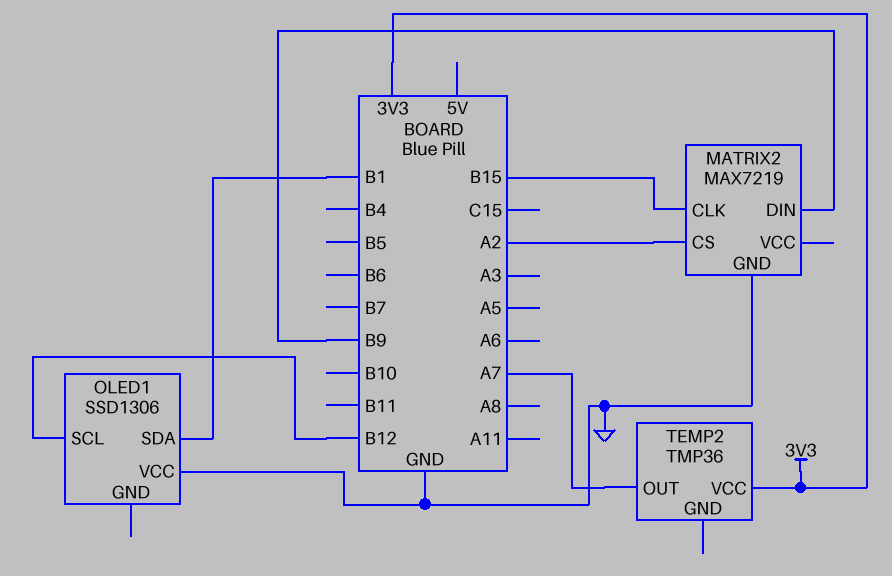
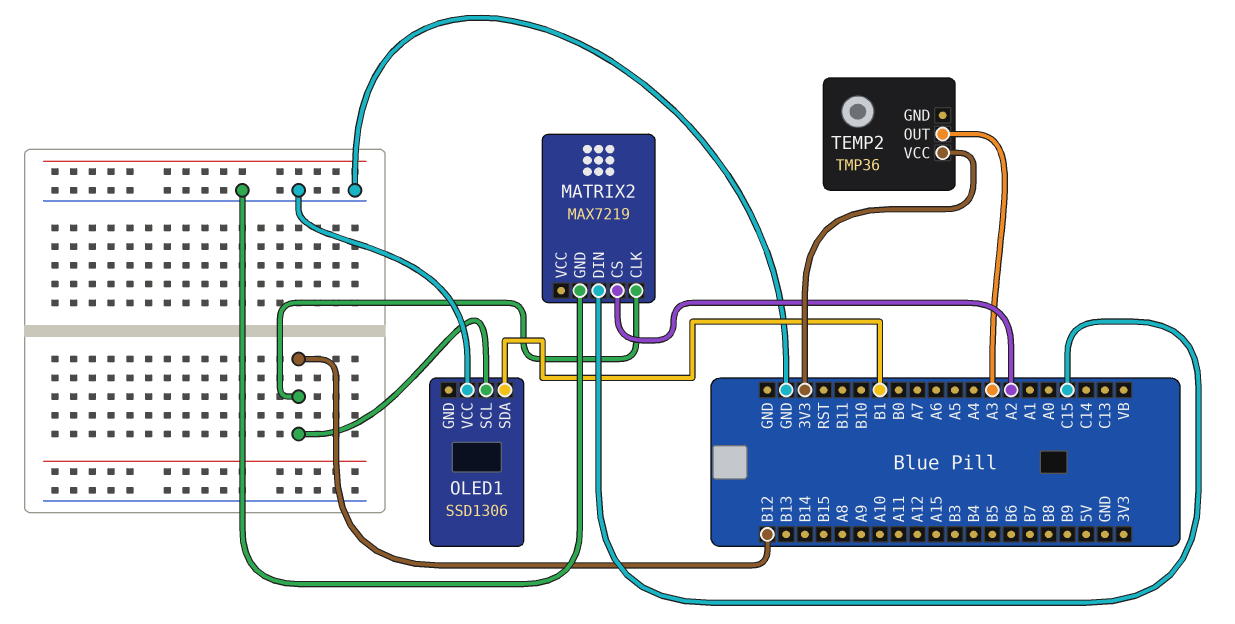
MATRIX2 pin CLK: B15 -> B12
MATRIX2 pin DIN: B9 -> C15
TEMP2 pin OUT: A7 -> A3

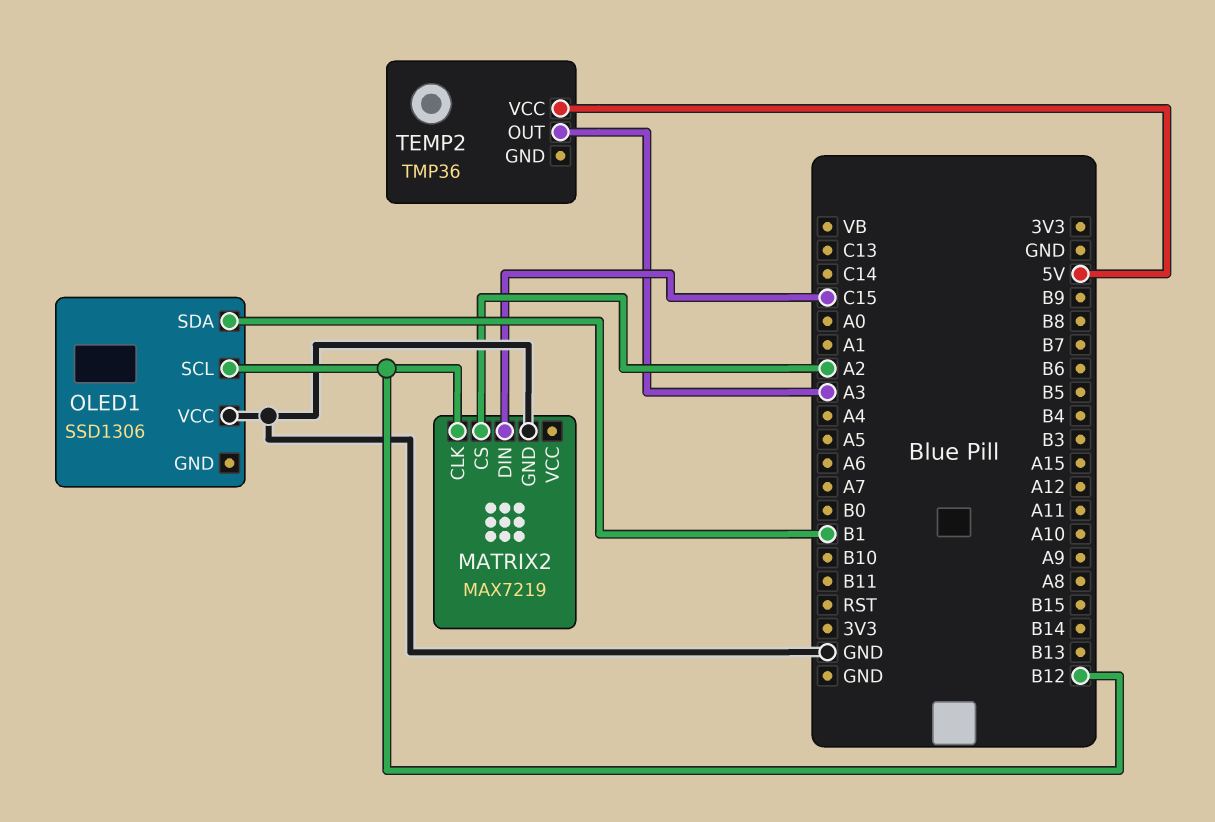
TEMP2 pin VCC: 3V3 -> 5V

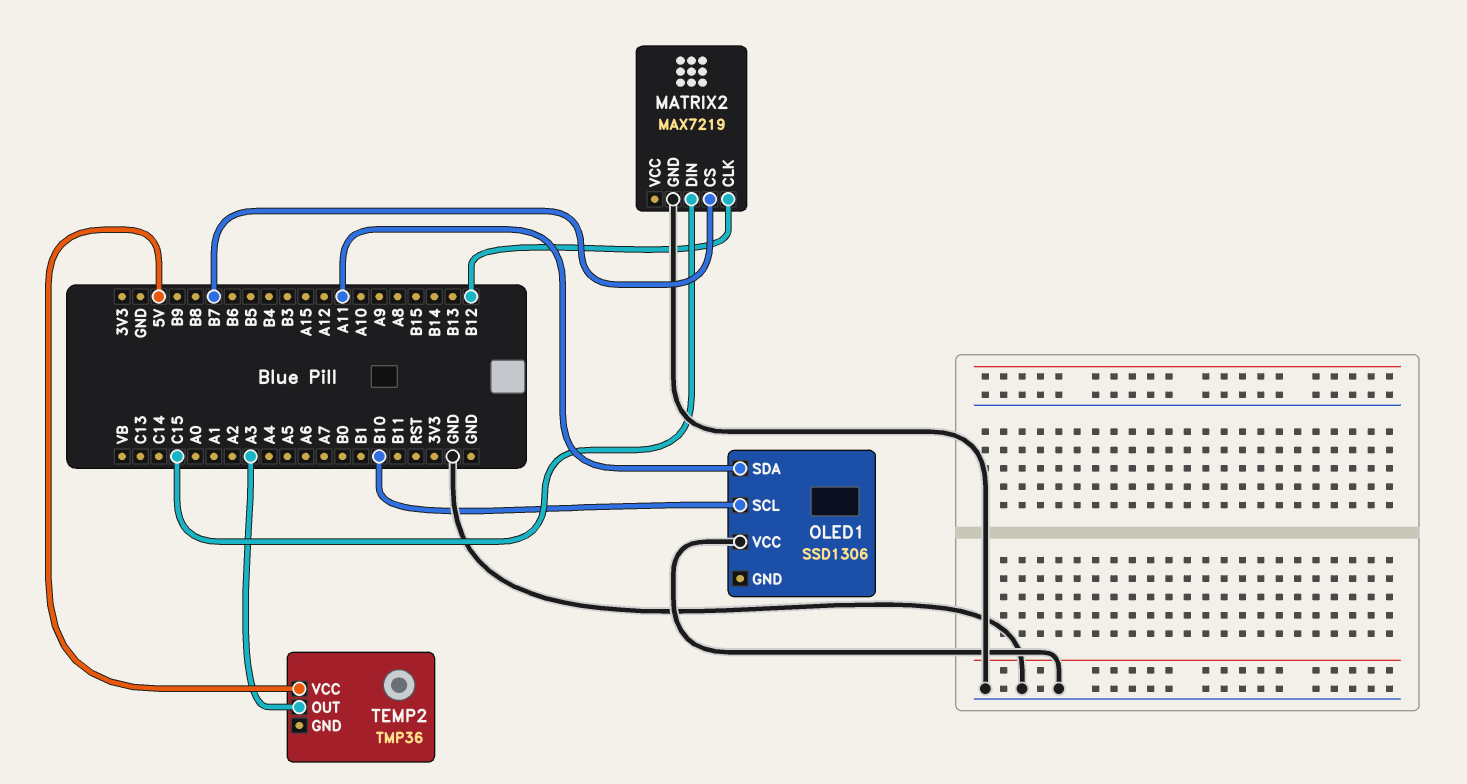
MATRIX2 pin CS: A2 -> B7
OLED1 pin SCL: B12 -> B10
OLED1 pin SDA: B1 -> A11

